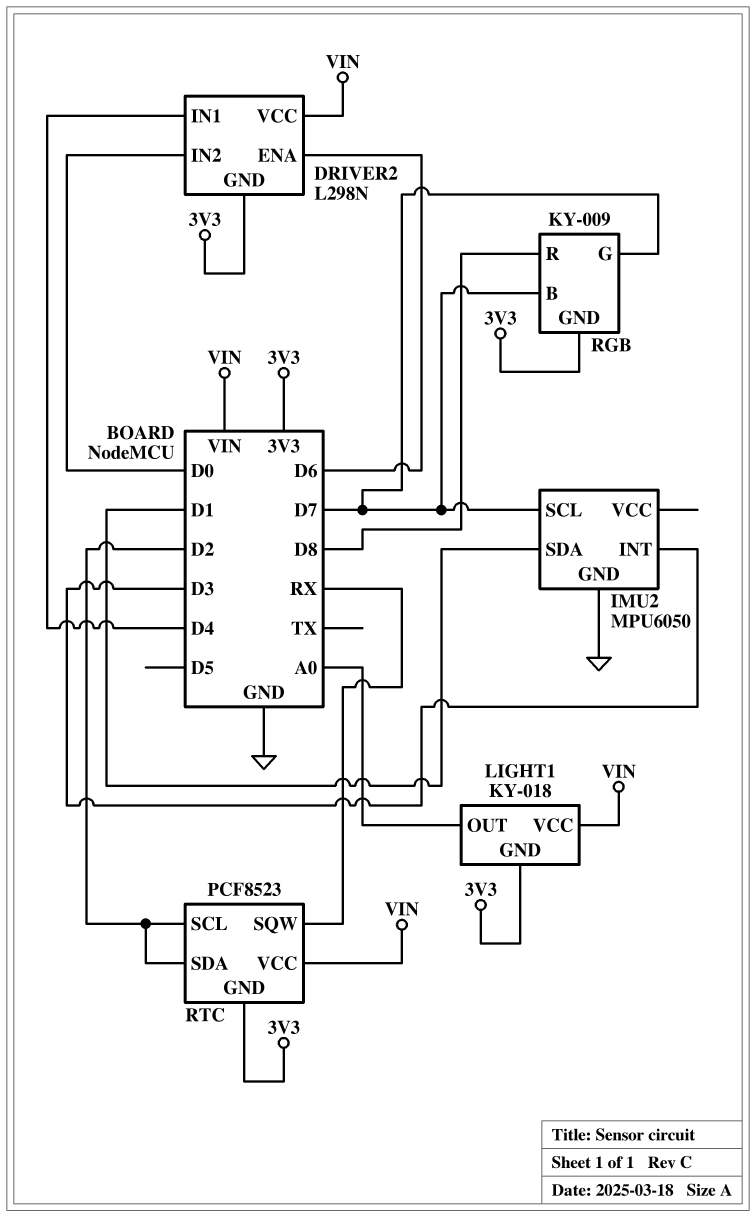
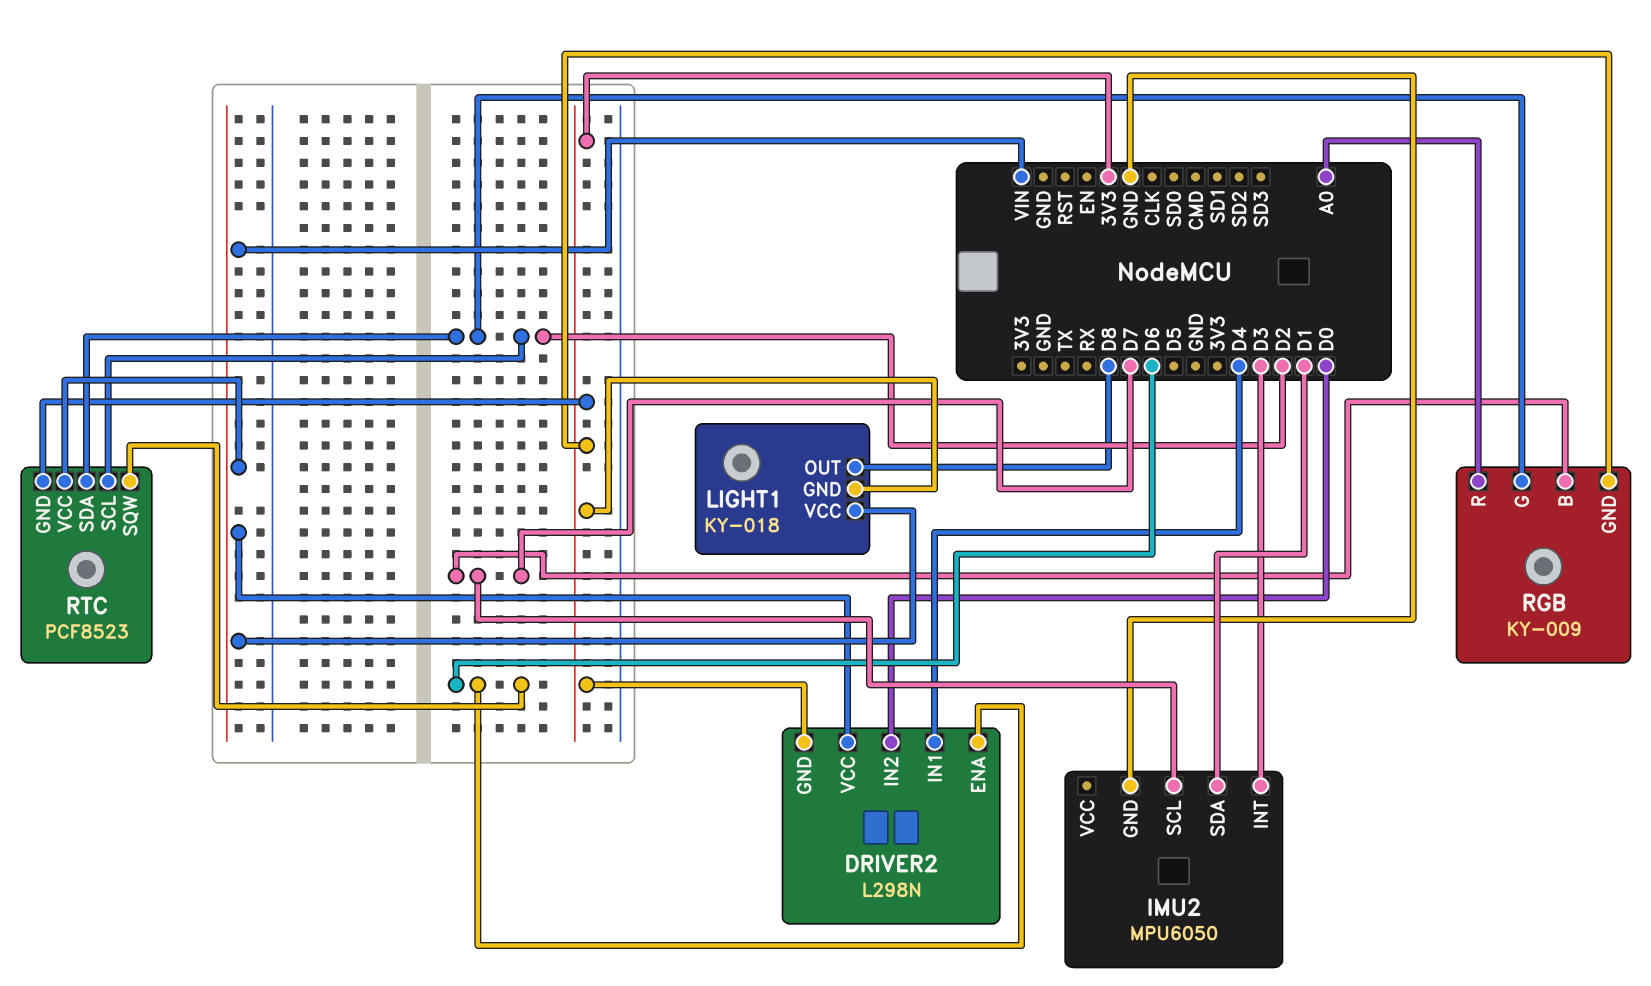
LIGHT1 pin OUT: A0 -> D8
RGB pin G: D7 -> D2
RGB pin R: D8 -> A0
RTC pin SQW: RX -> D6

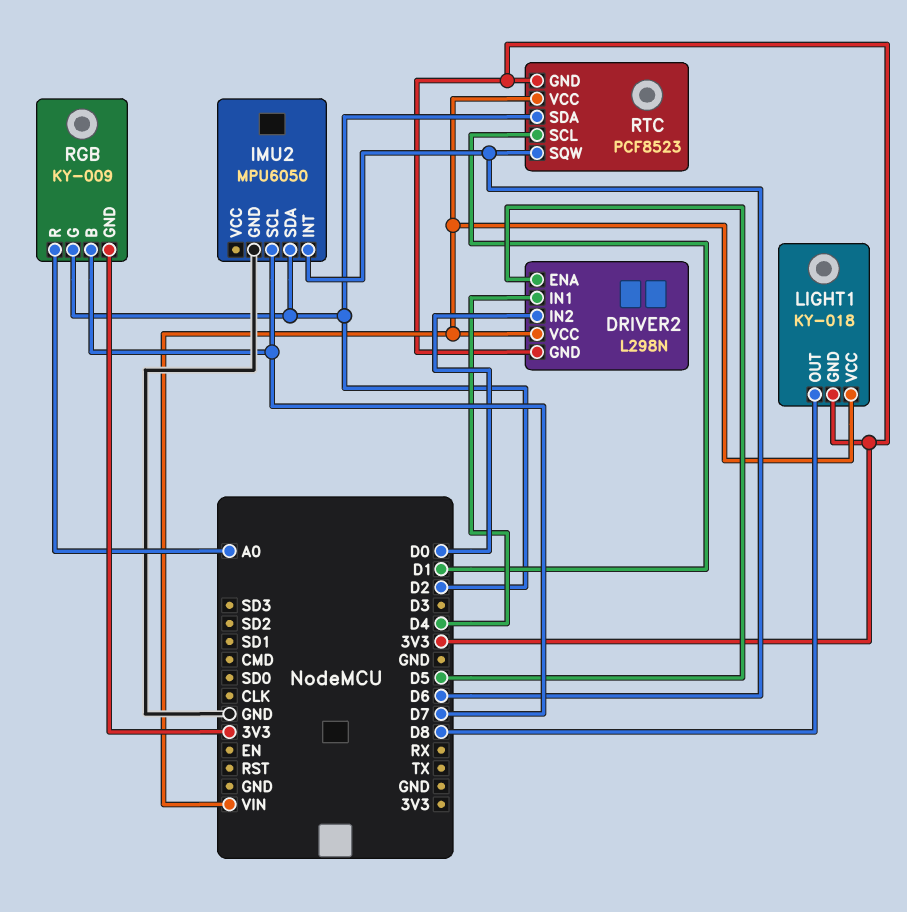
DRIVER2 pin ENA: D6 -> D5
IMU2 pin INT: D3 -> D6
IMU2 pin SDA: D1 -> D2
RTC pin SCL: D2 -> D1

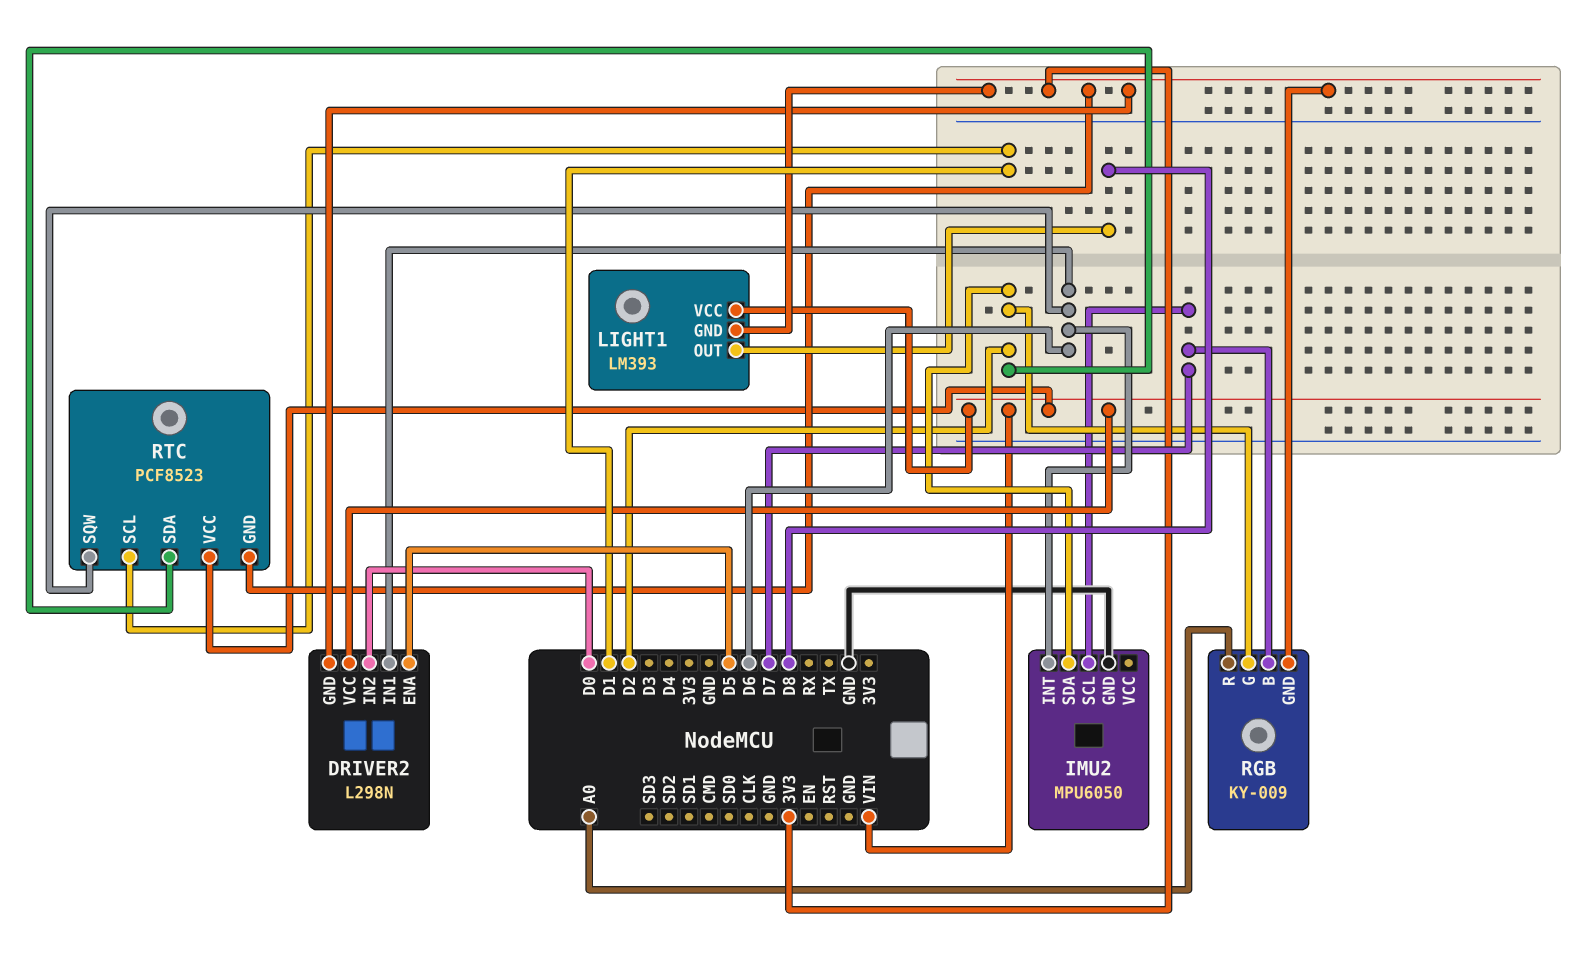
DRIVER2 pin IN1: D4 -> D6
LIGHT1: KY-018 -> LM393

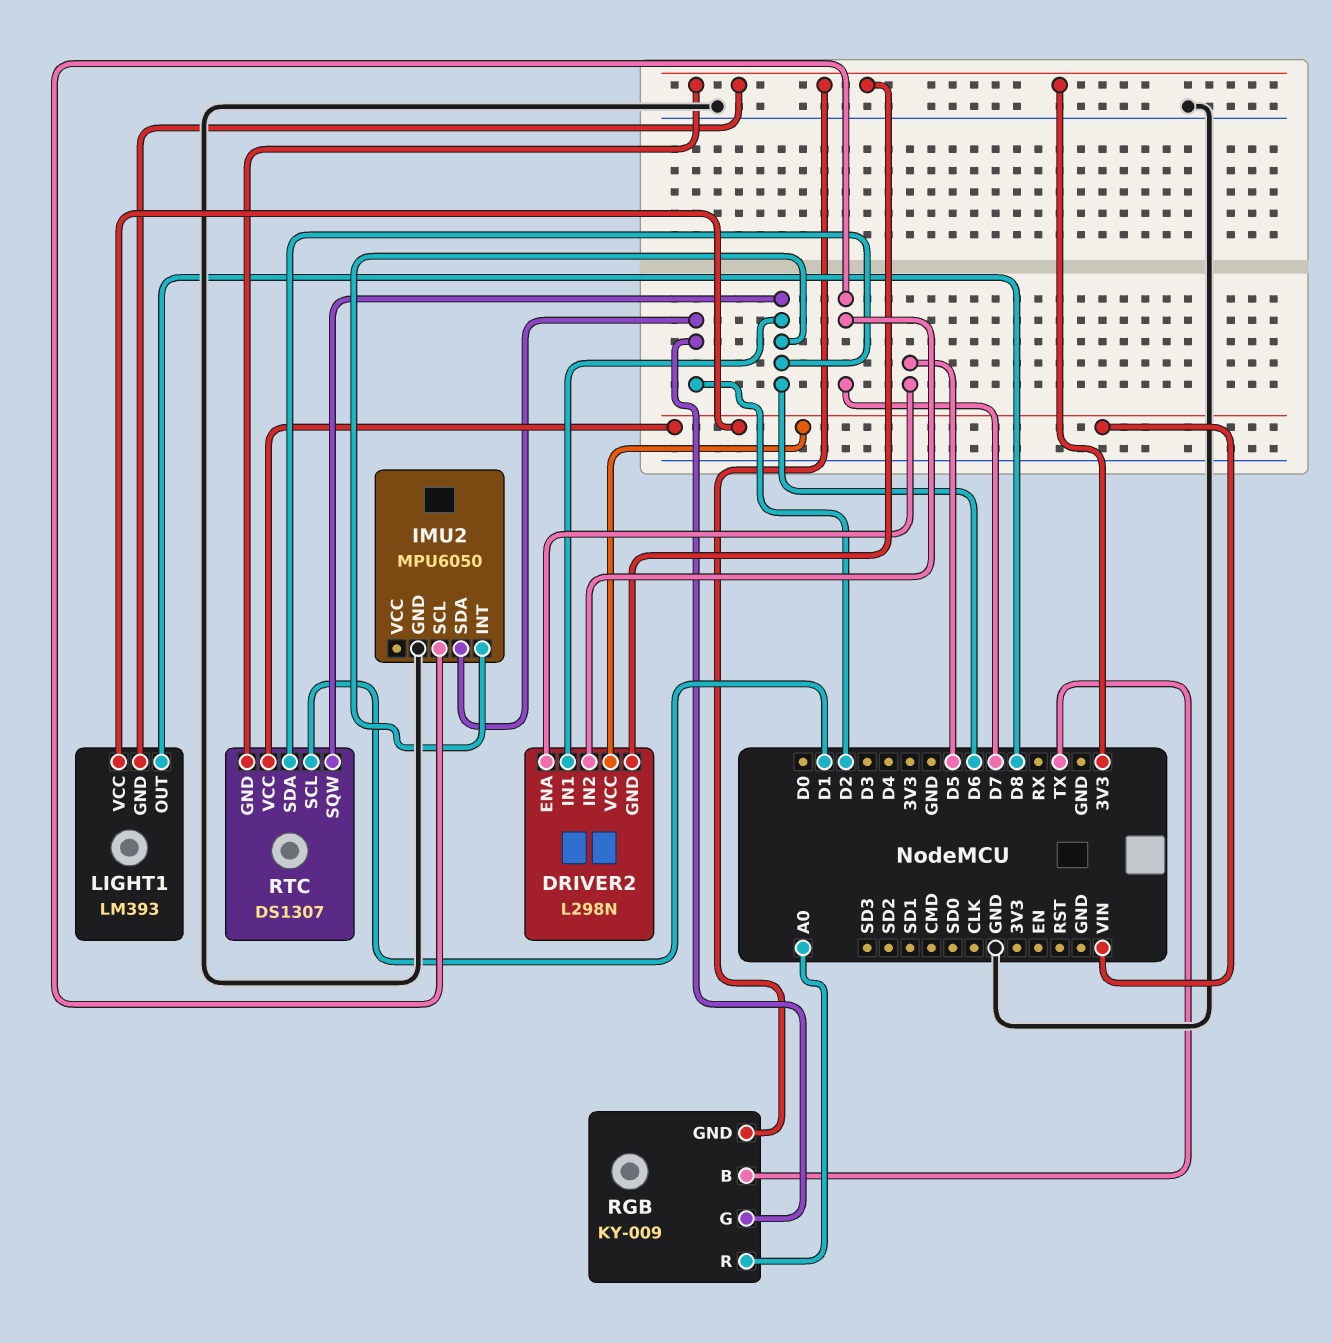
DRIVER2 pin IN2: D0 -> D7
RGB pin B: D7 -> TX
RTC: PCF8523 -> DS1307
RTC pin SDA: D2 -> D6

